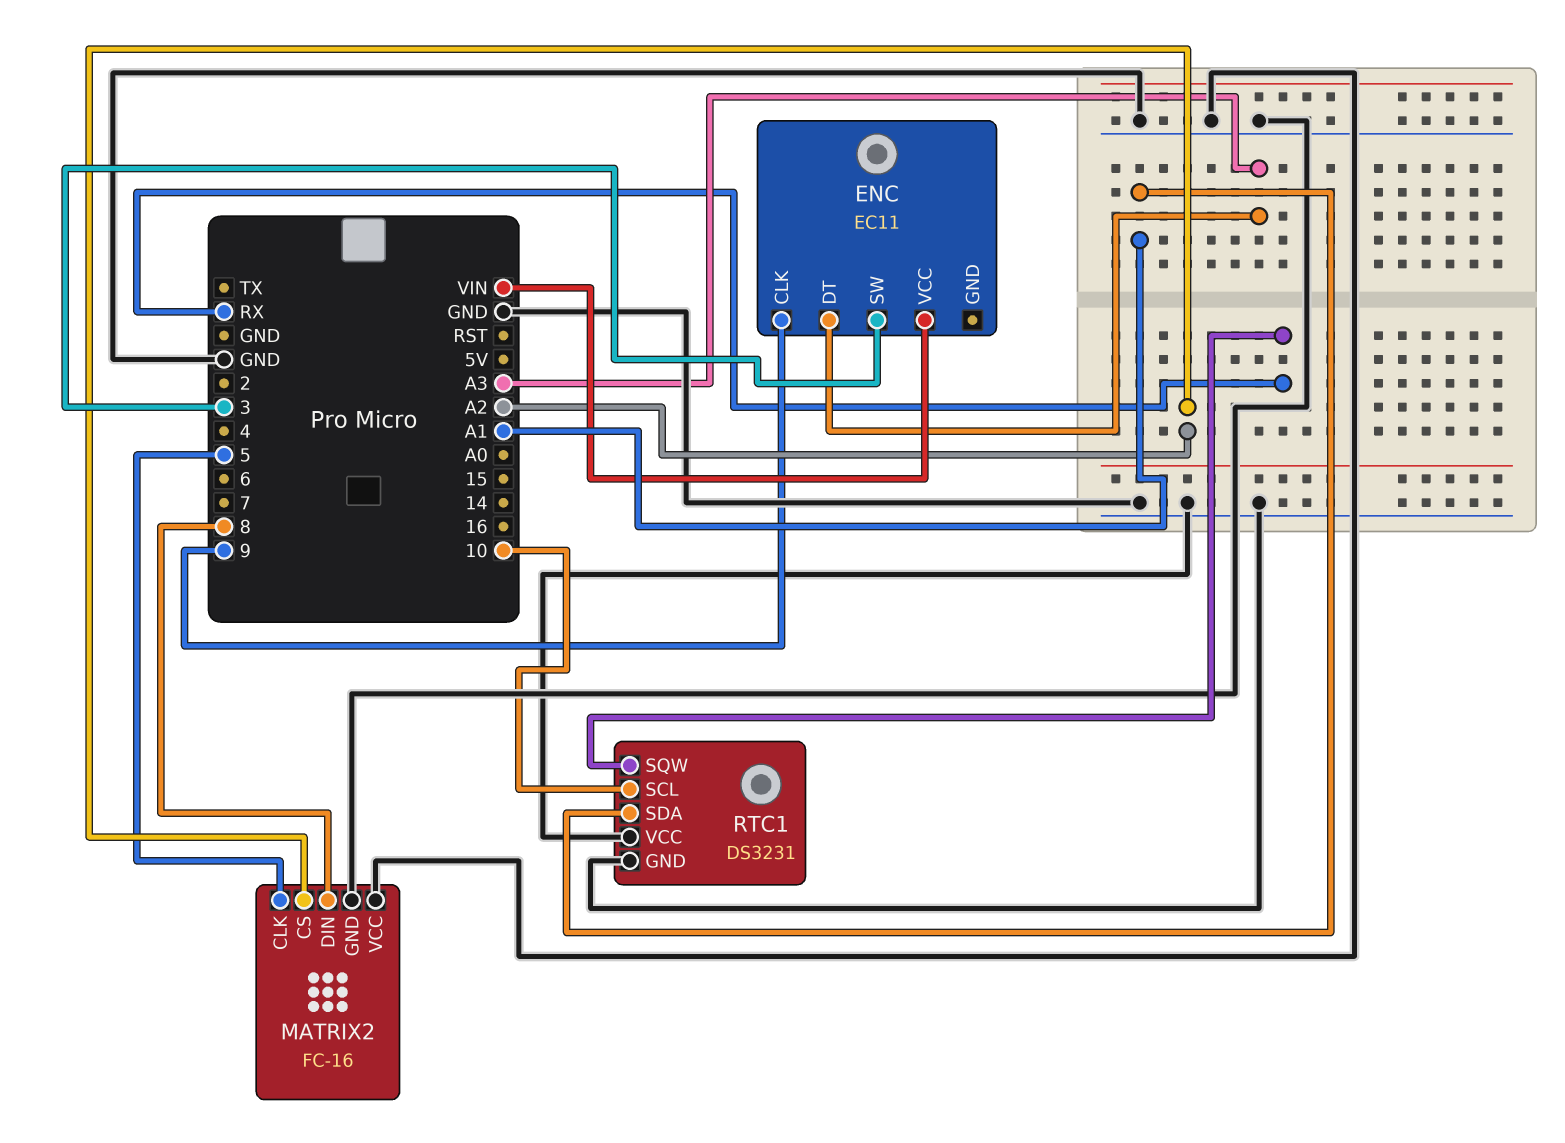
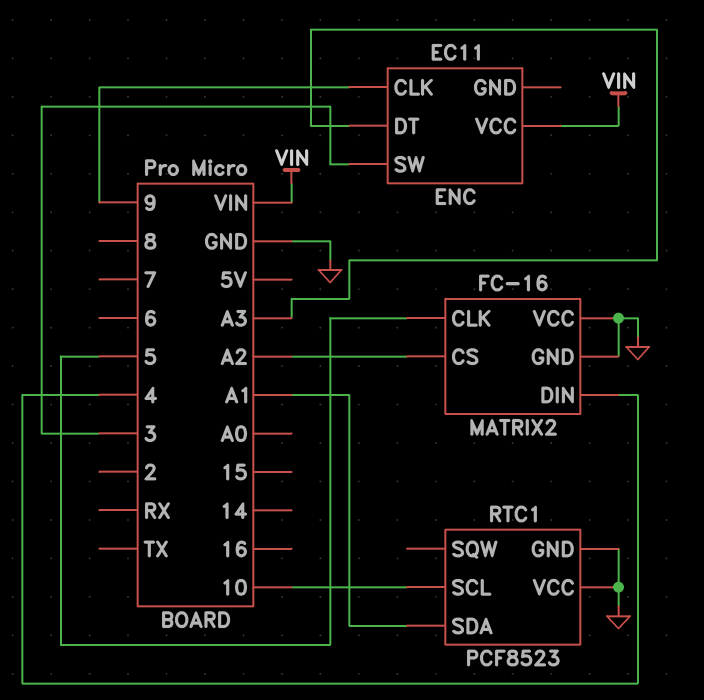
MATRIX2 pin DIN: 8 -> 4
RTC1: DS3231 -> PCF8523
RTC1 pin SQW: RX -> none

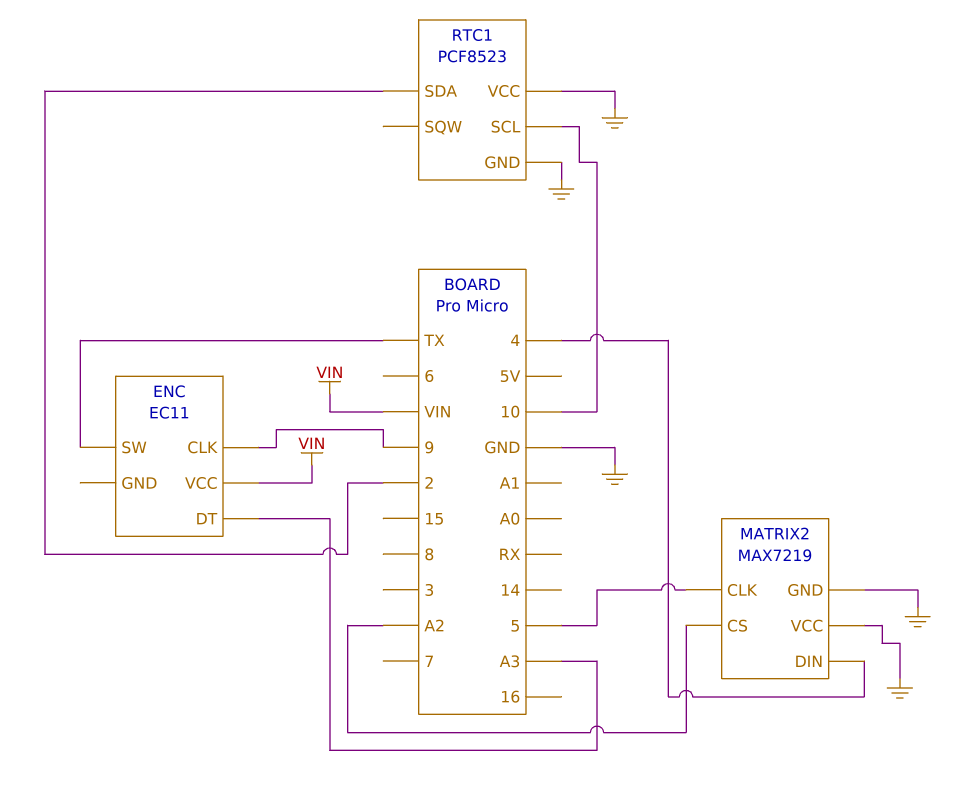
ENC pin SW: 3 -> TX
MATRIX2: FC-16 -> MAX7219
RTC1 pin SDA: A1 -> 2

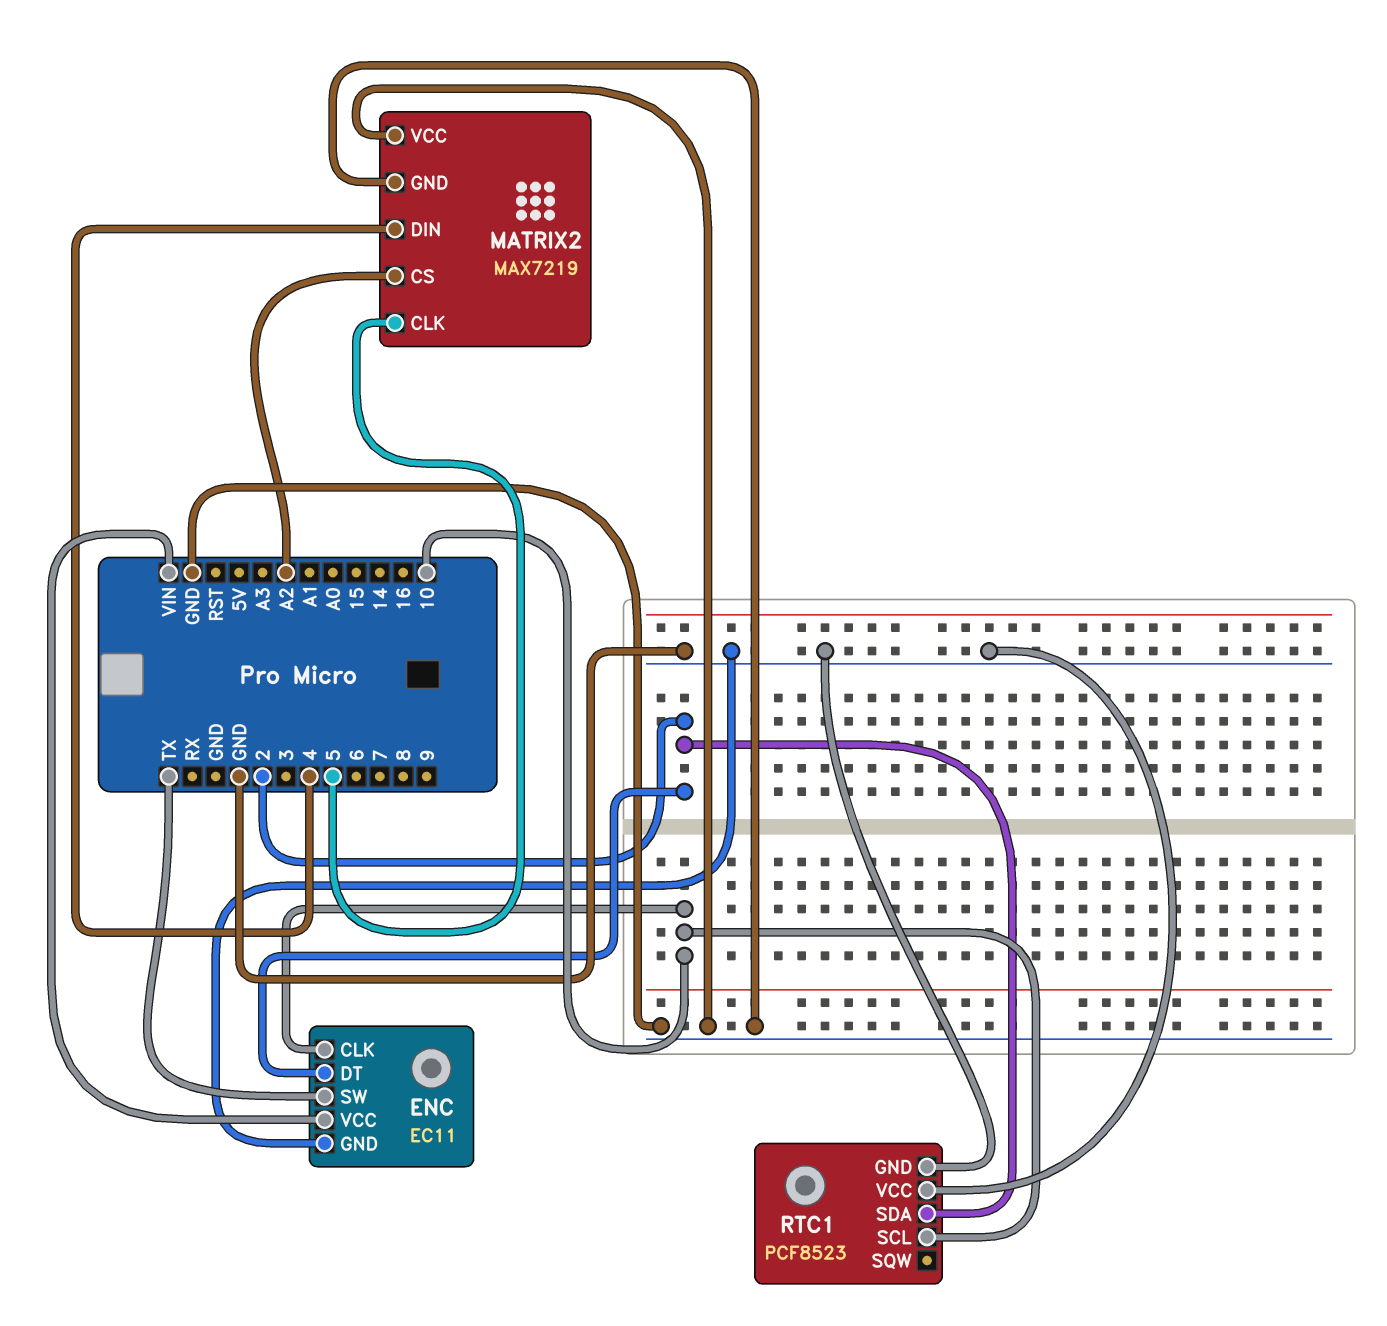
ENC pin CLK: 9 -> 10
ENC pin DT: A3 -> 2
ENC pin GND: none -> GND

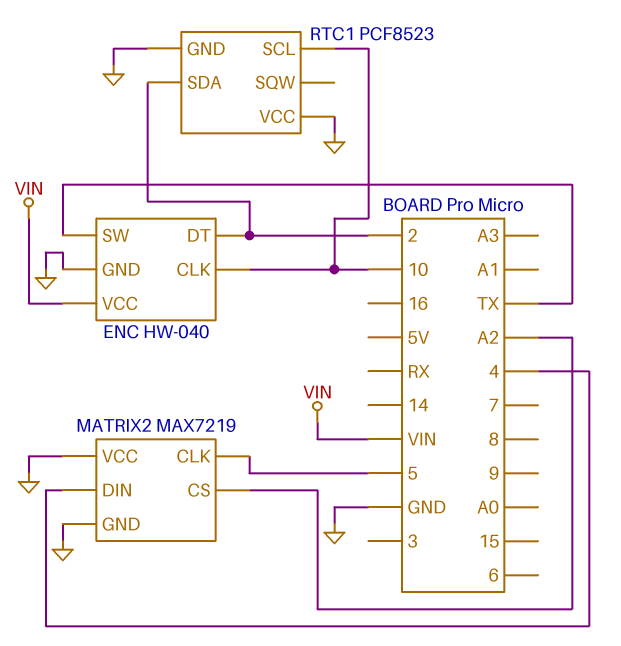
ENC: EC11 -> HW-040

